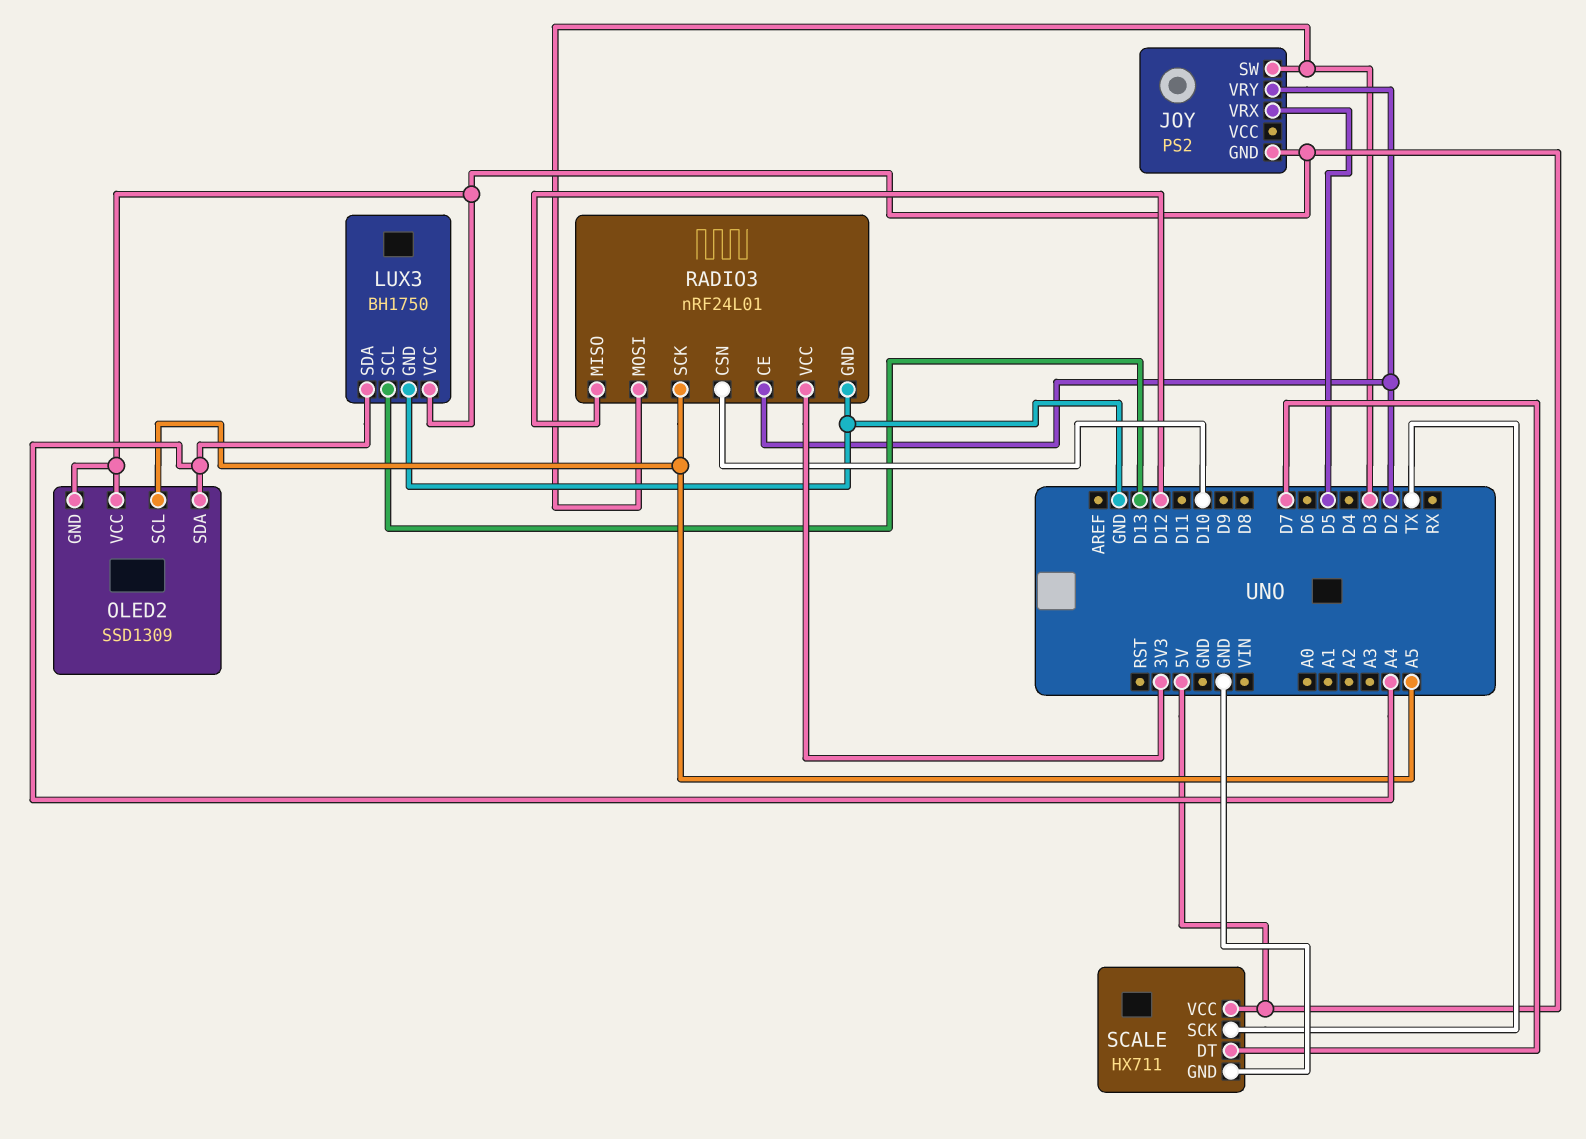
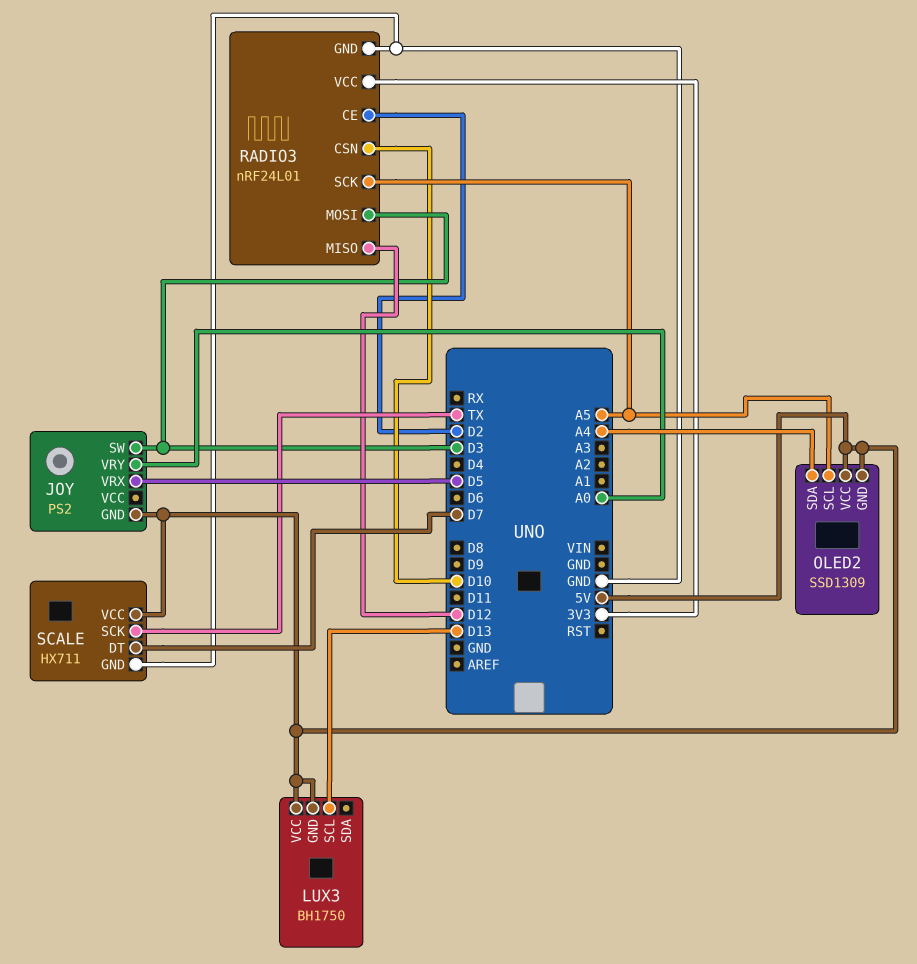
JOY pin VRY: D2 -> A0
LUX3 pin GND: GND -> 5V
LUX3 pin SDA: A4 -> none

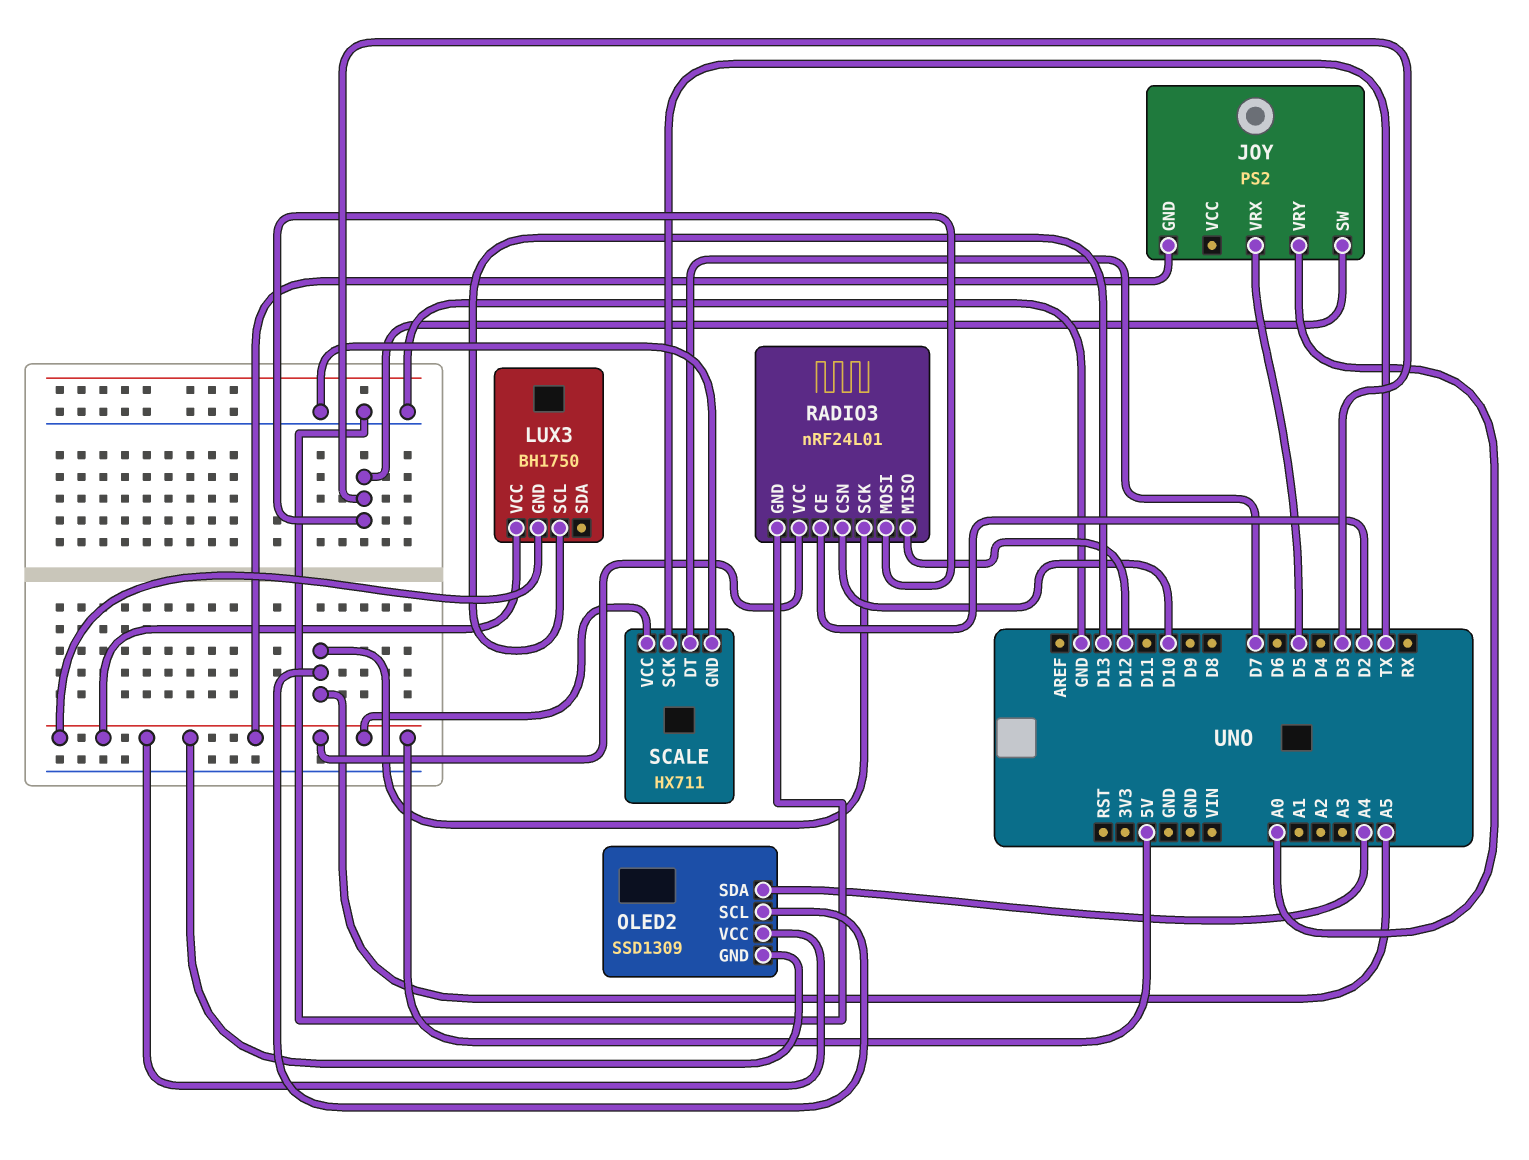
RADIO3 pin VCC: 3V3 -> 5V

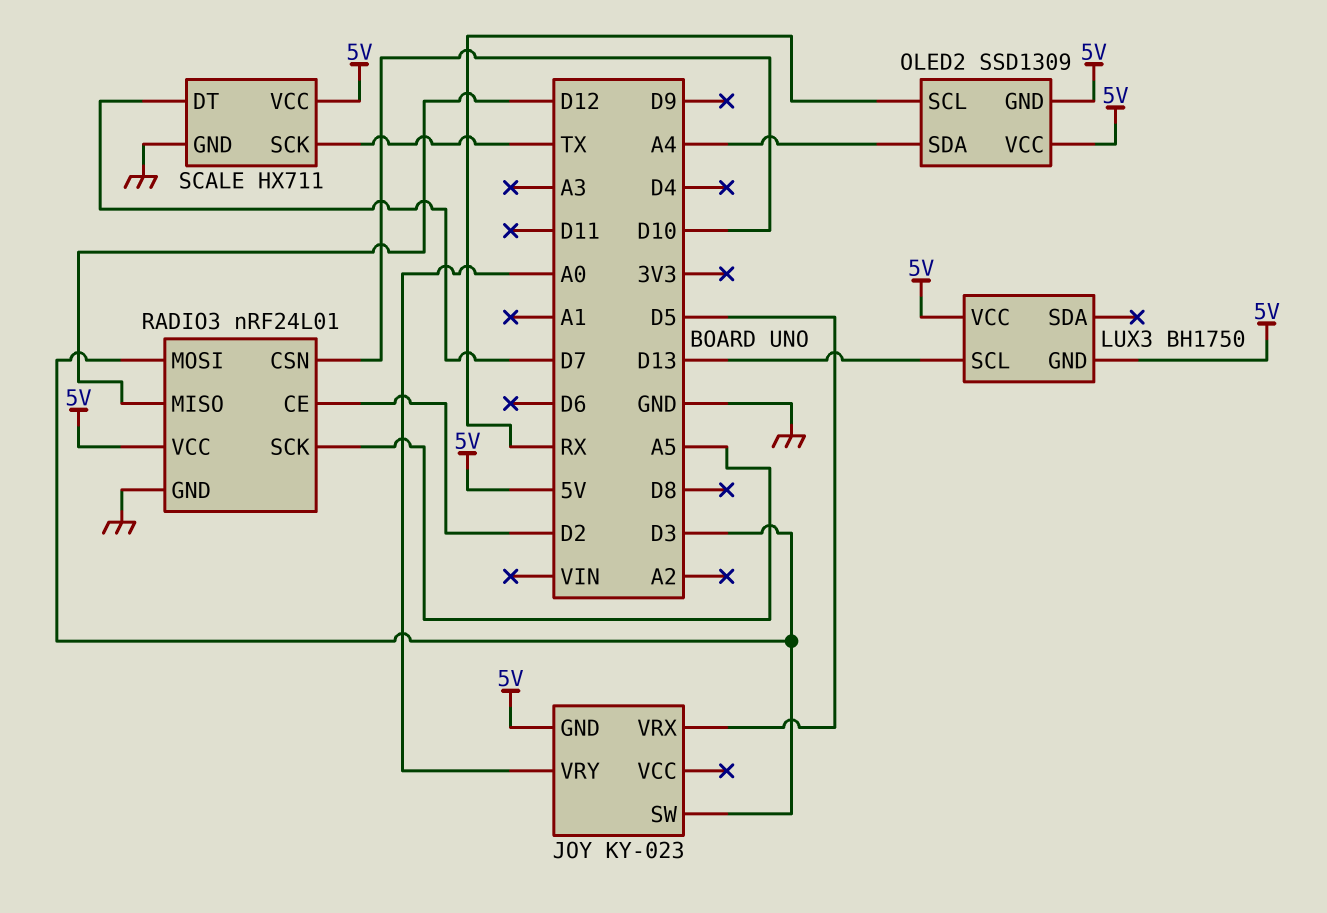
JOY: PS2 -> KY-023
OLED2 pin SCL: A5 -> RX

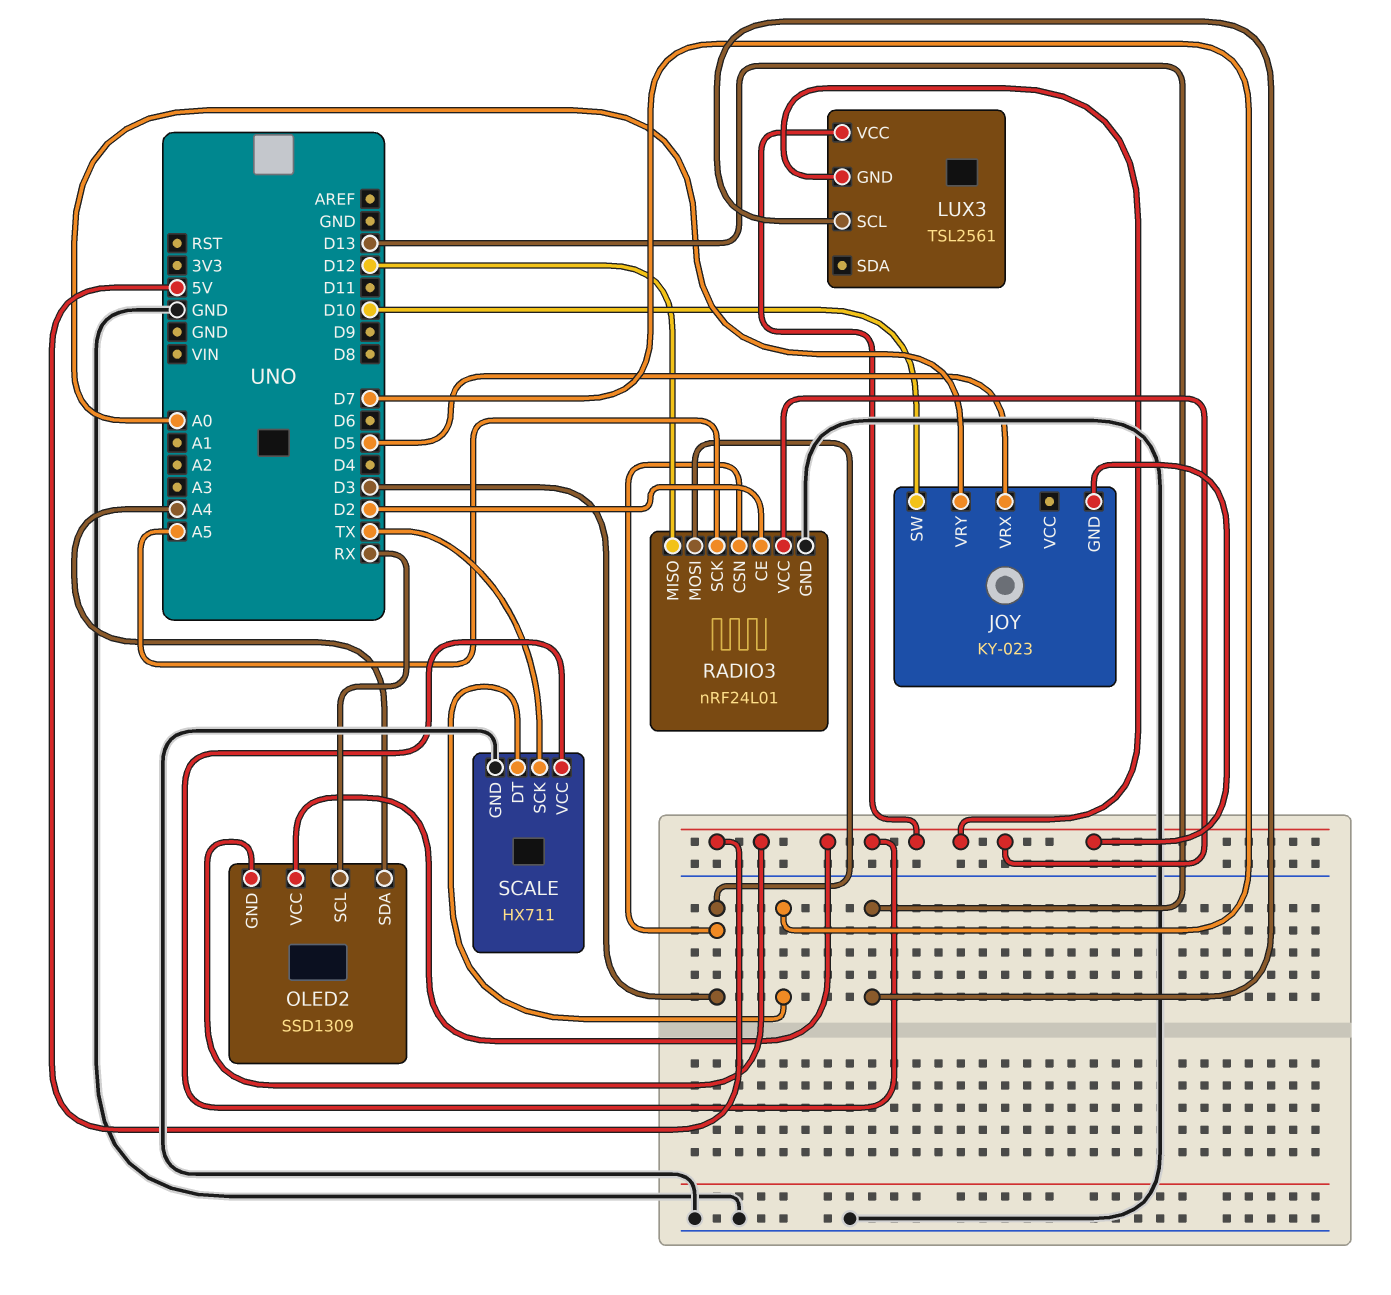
JOY pin SW: D3 -> D10
LUX3: BH1750 -> TSL2561
RADIO3 pin CSN: D10 -> D3

